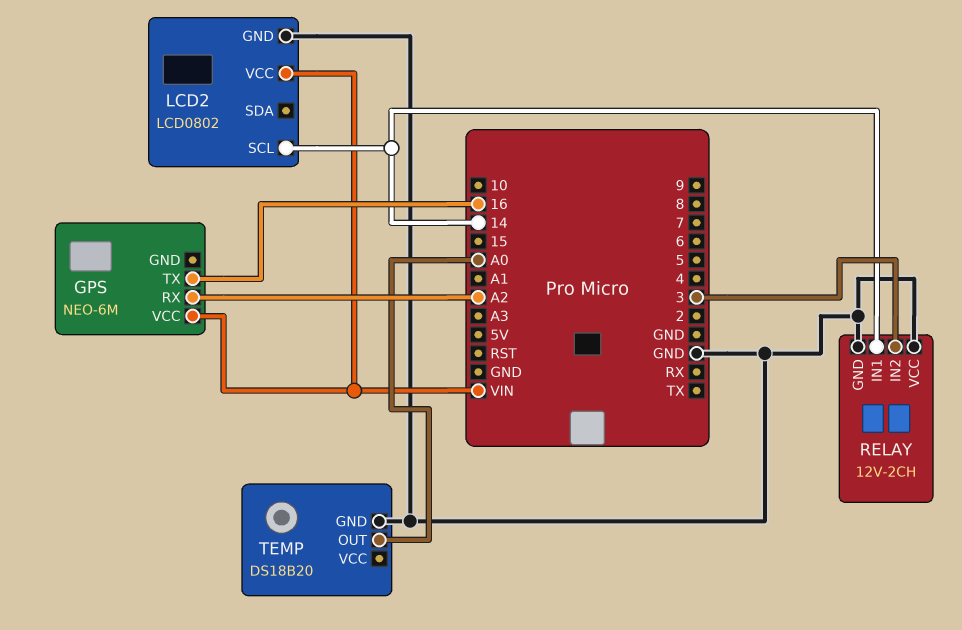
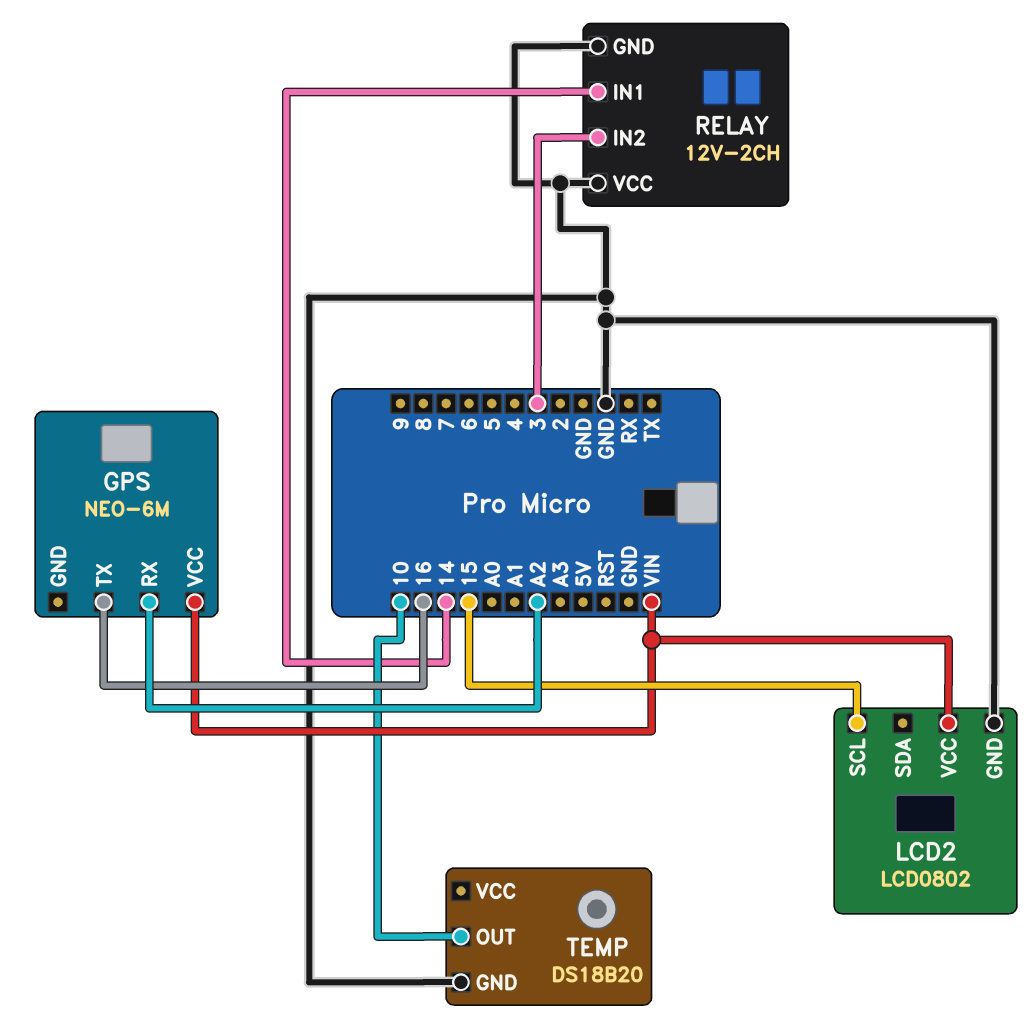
LCD2 pin SCL: 14 -> 15
TEMP pin OUT: A0 -> 10

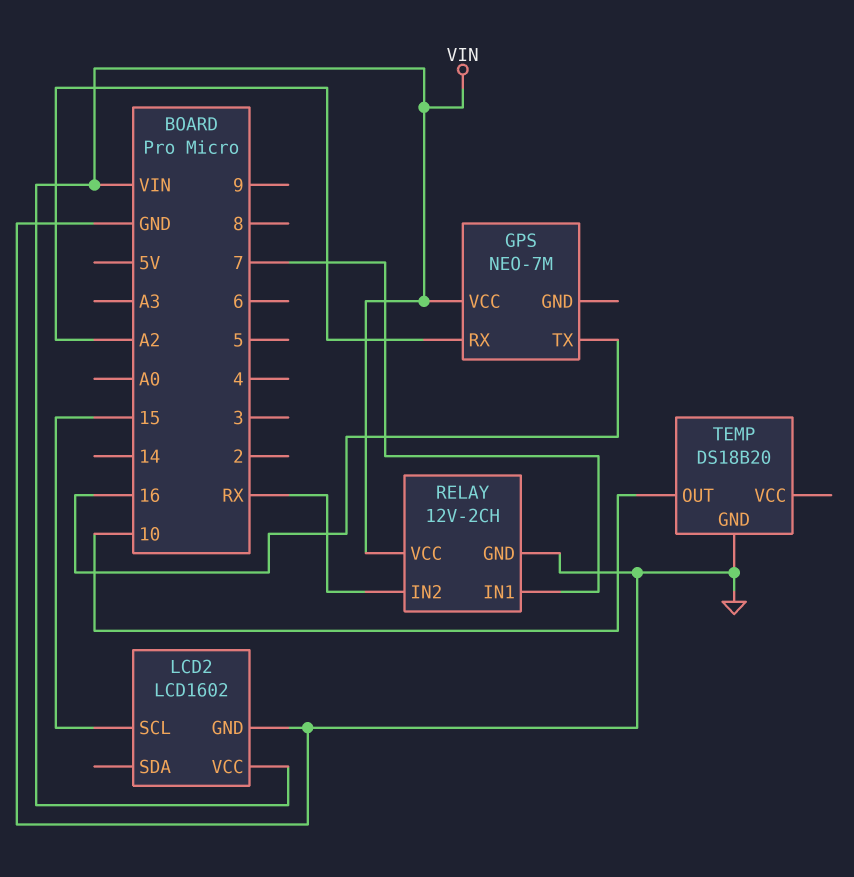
GPS: NEO-6M -> NEO-7M
LCD2: LCD0802 -> LCD1602
RELAY pin IN1: 14 -> 7
RELAY pin IN2: 3 -> RX
RELAY pin VCC: GND -> VIN

